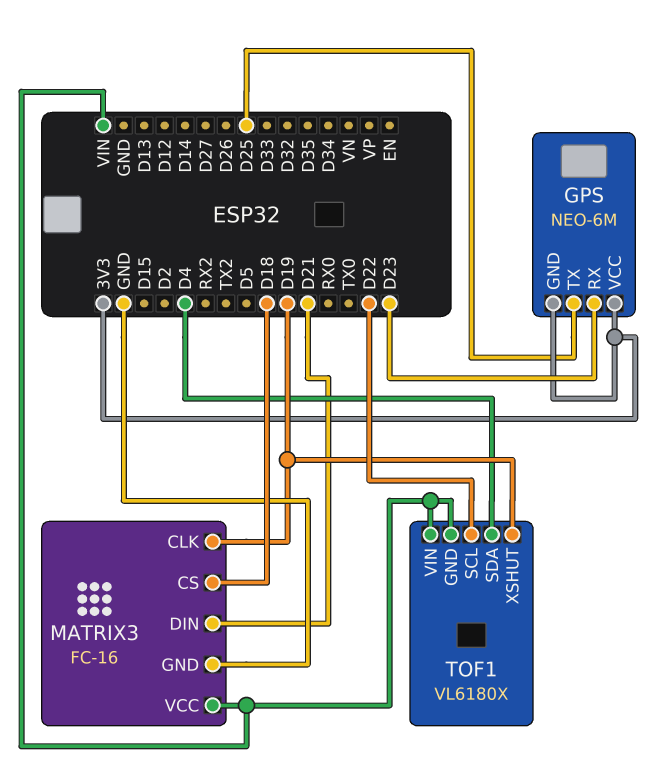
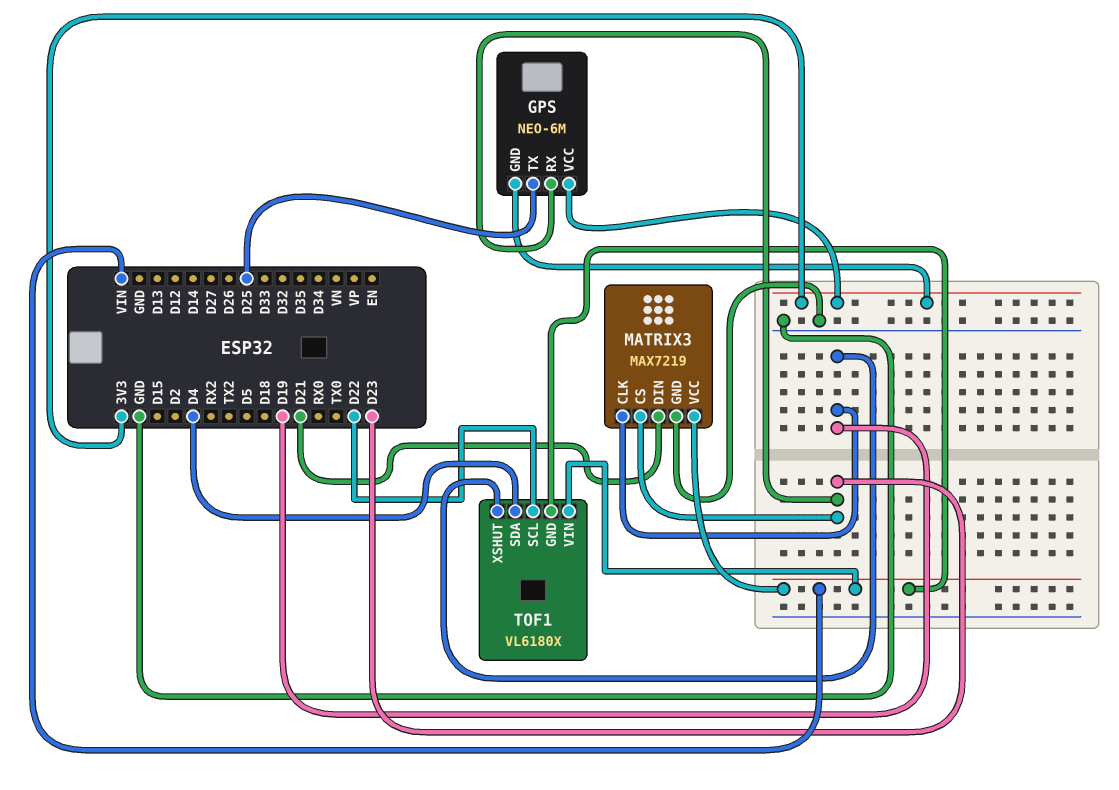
MATRIX3: FC-16 -> MAX7219
MATRIX3 pin CS: D18 -> D23

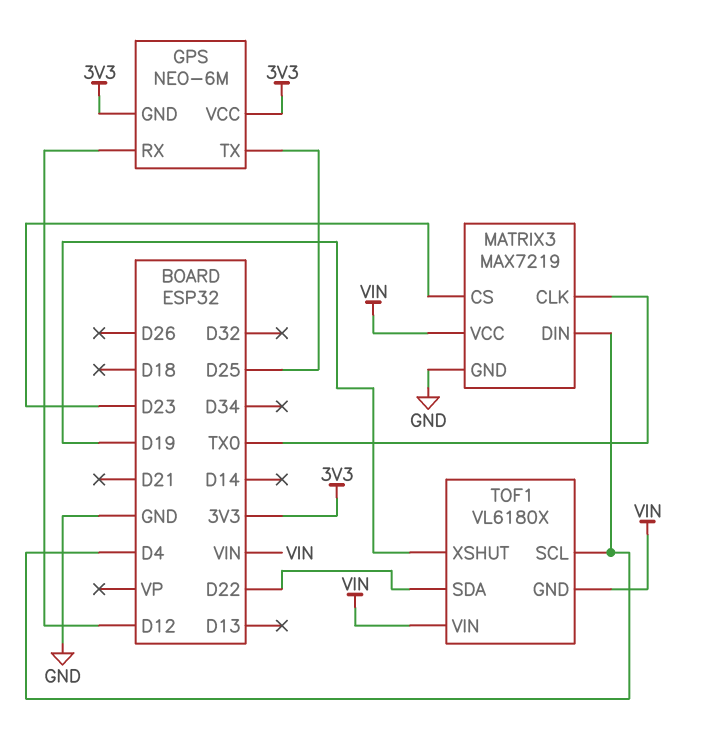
GPS pin RX: D23 -> D12
MATRIX3 pin CLK: D19 -> TX0
MATRIX3 pin DIN: D21 -> D4
TOF1 pin SCL: D22 -> D4
TOF1 pin SDA: D4 -> D22

